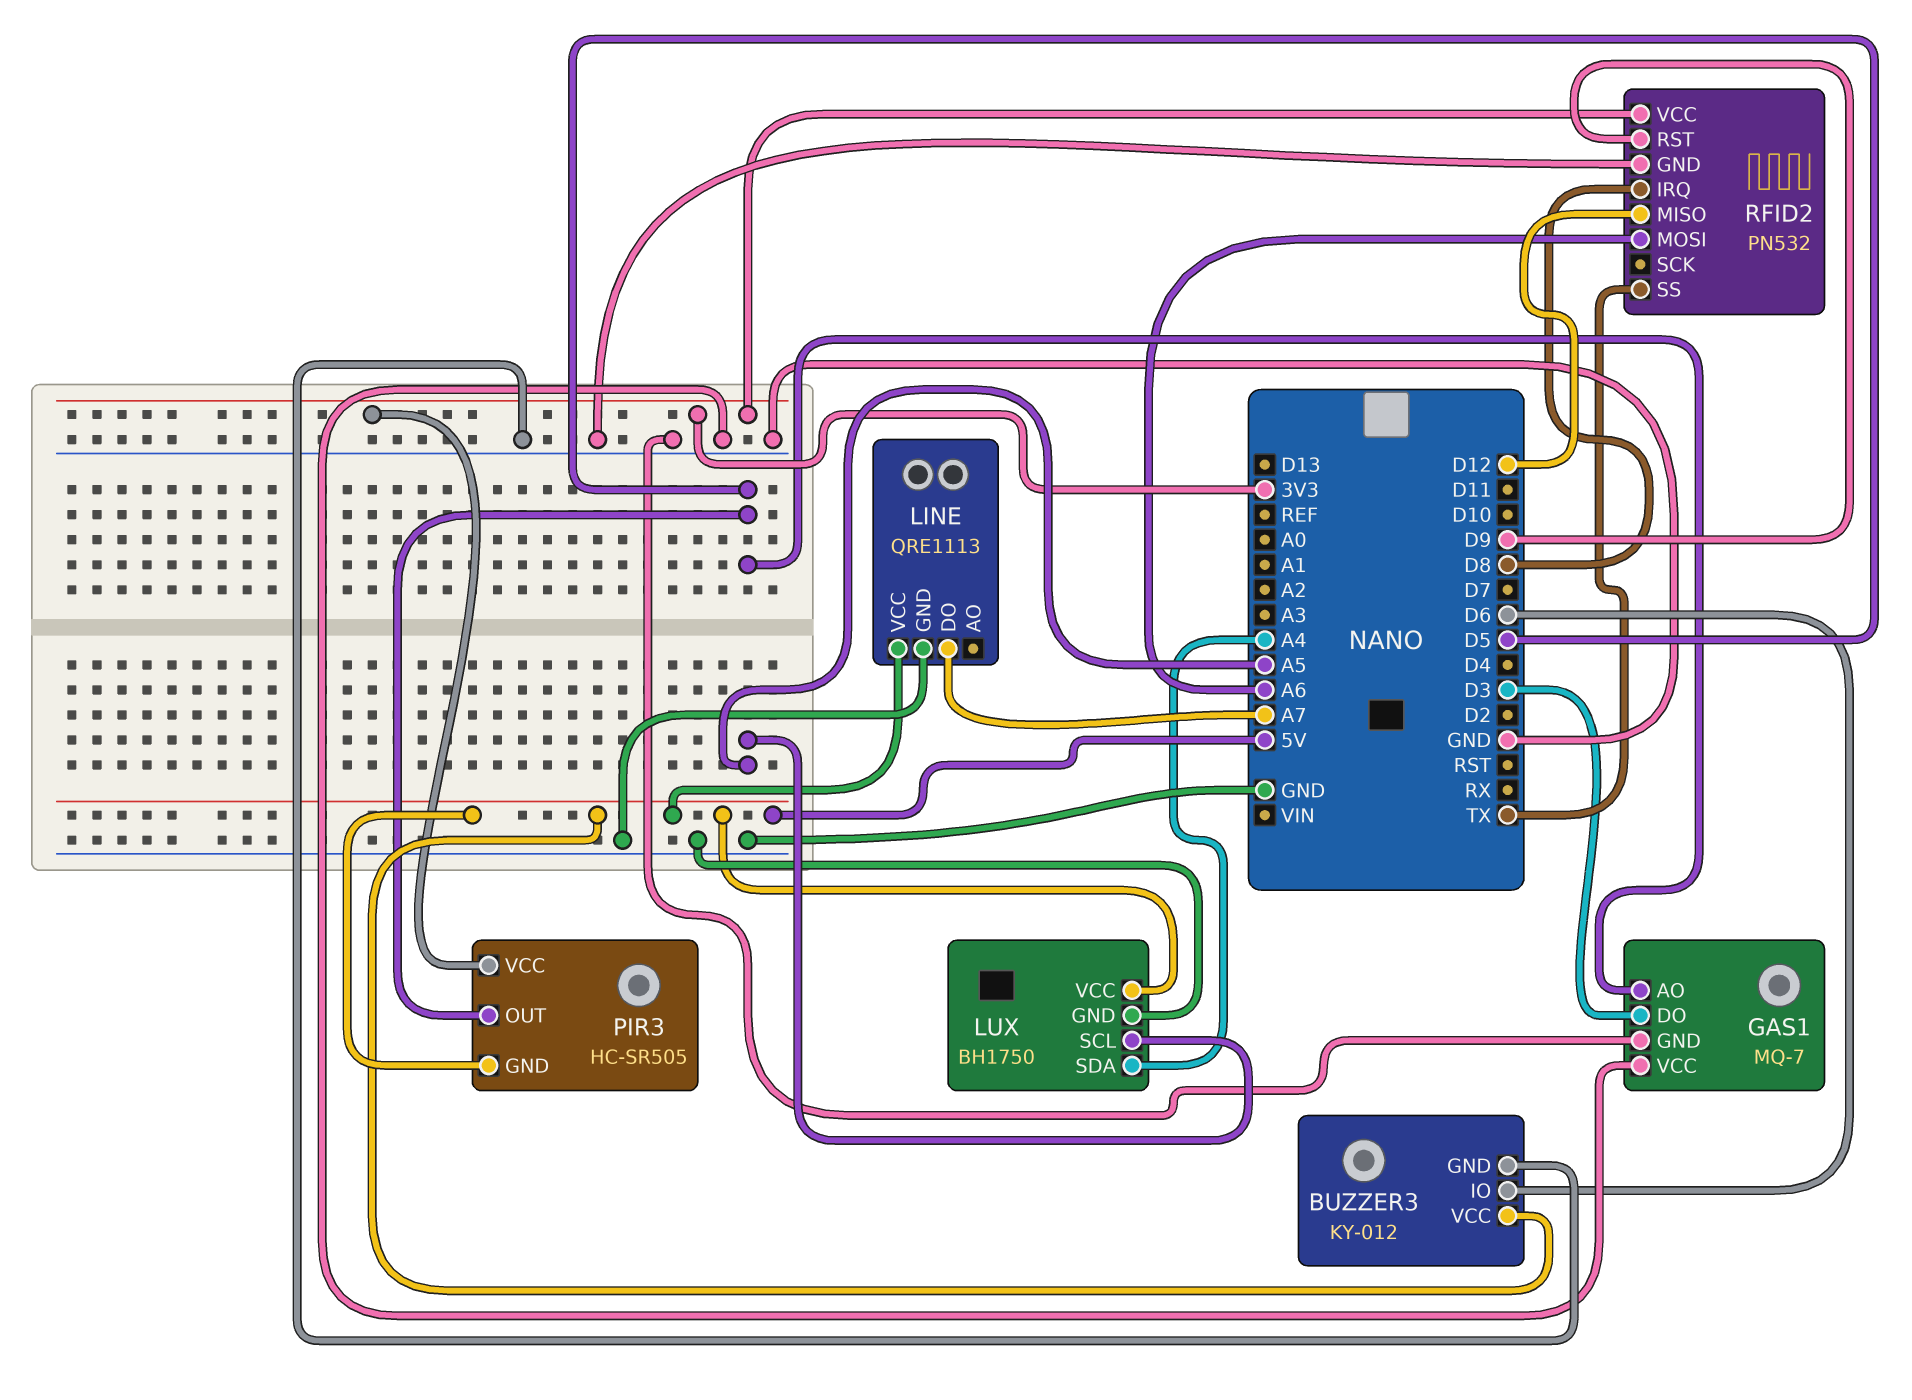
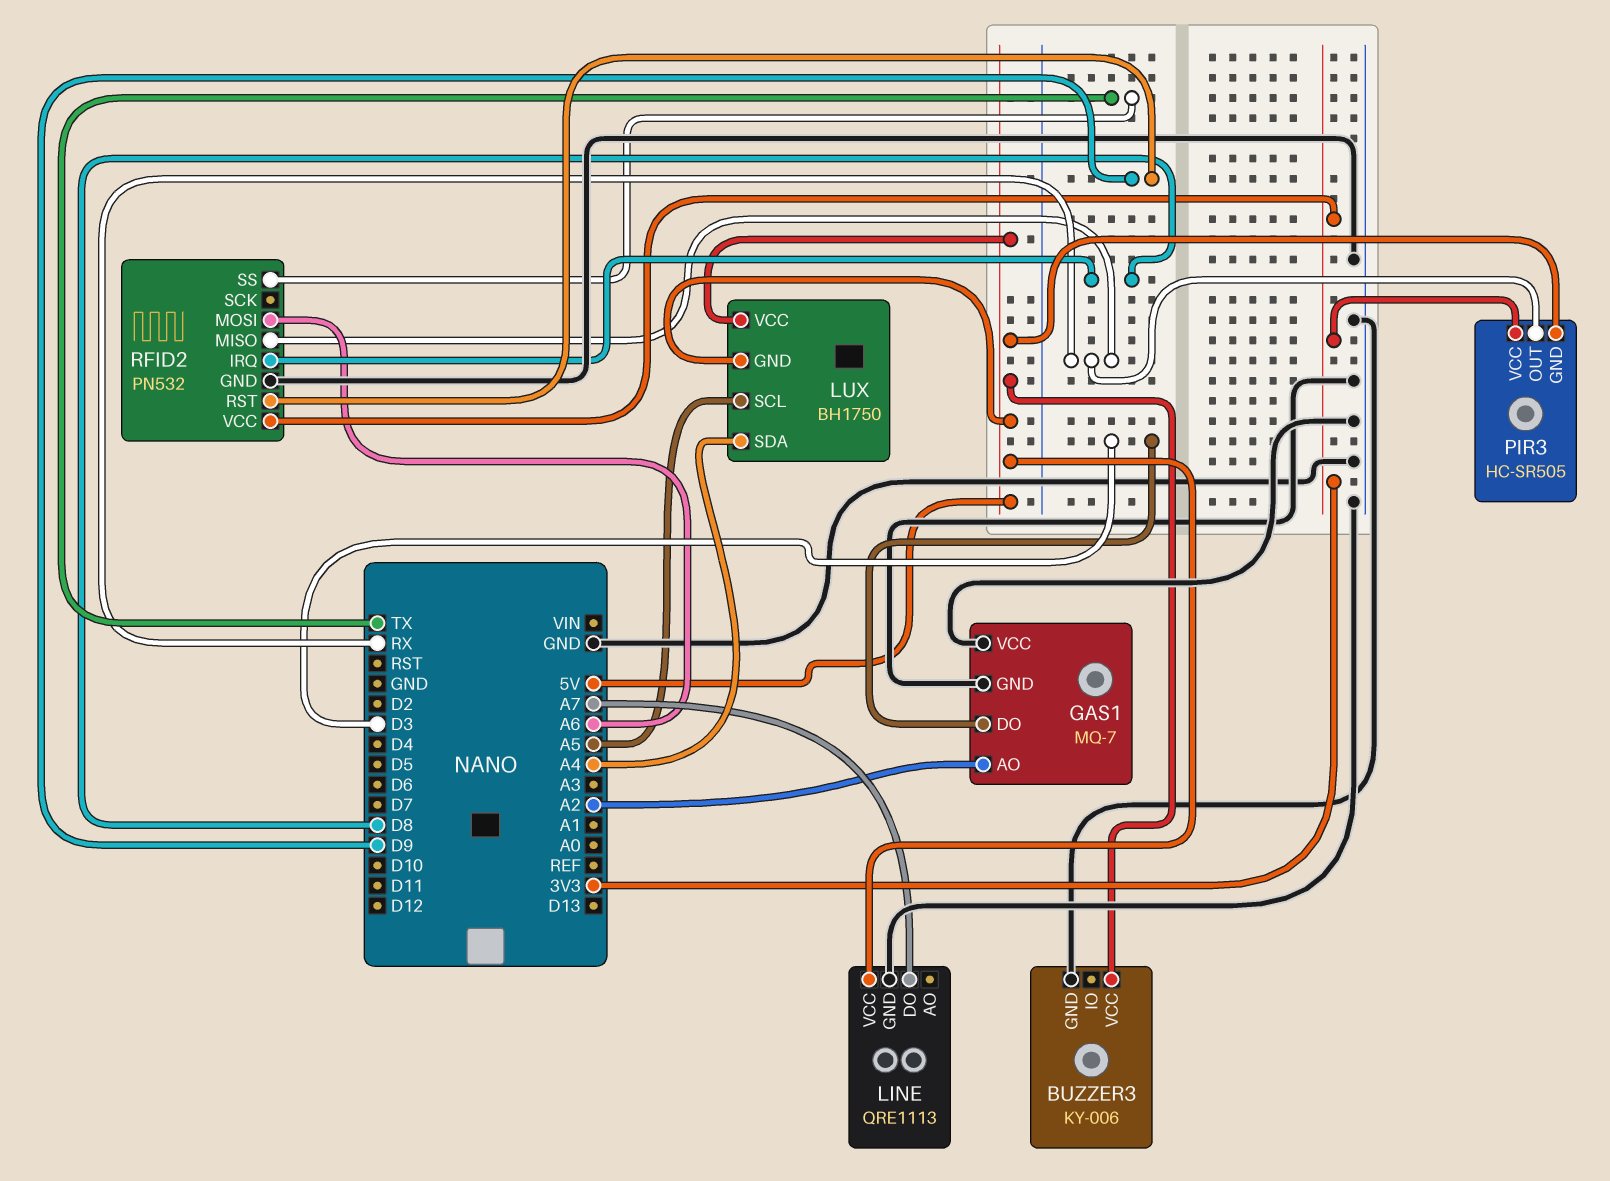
BUZZER3: KY-012 -> KY-006
BUZZER3 pin IO: D6 -> none
GAS1 pin AO: D5 -> A2
LUX pin GND: GND -> 5V
PIR3 pin OUT: D5 -> RX
RFID2 pin MISO: D12 -> RX

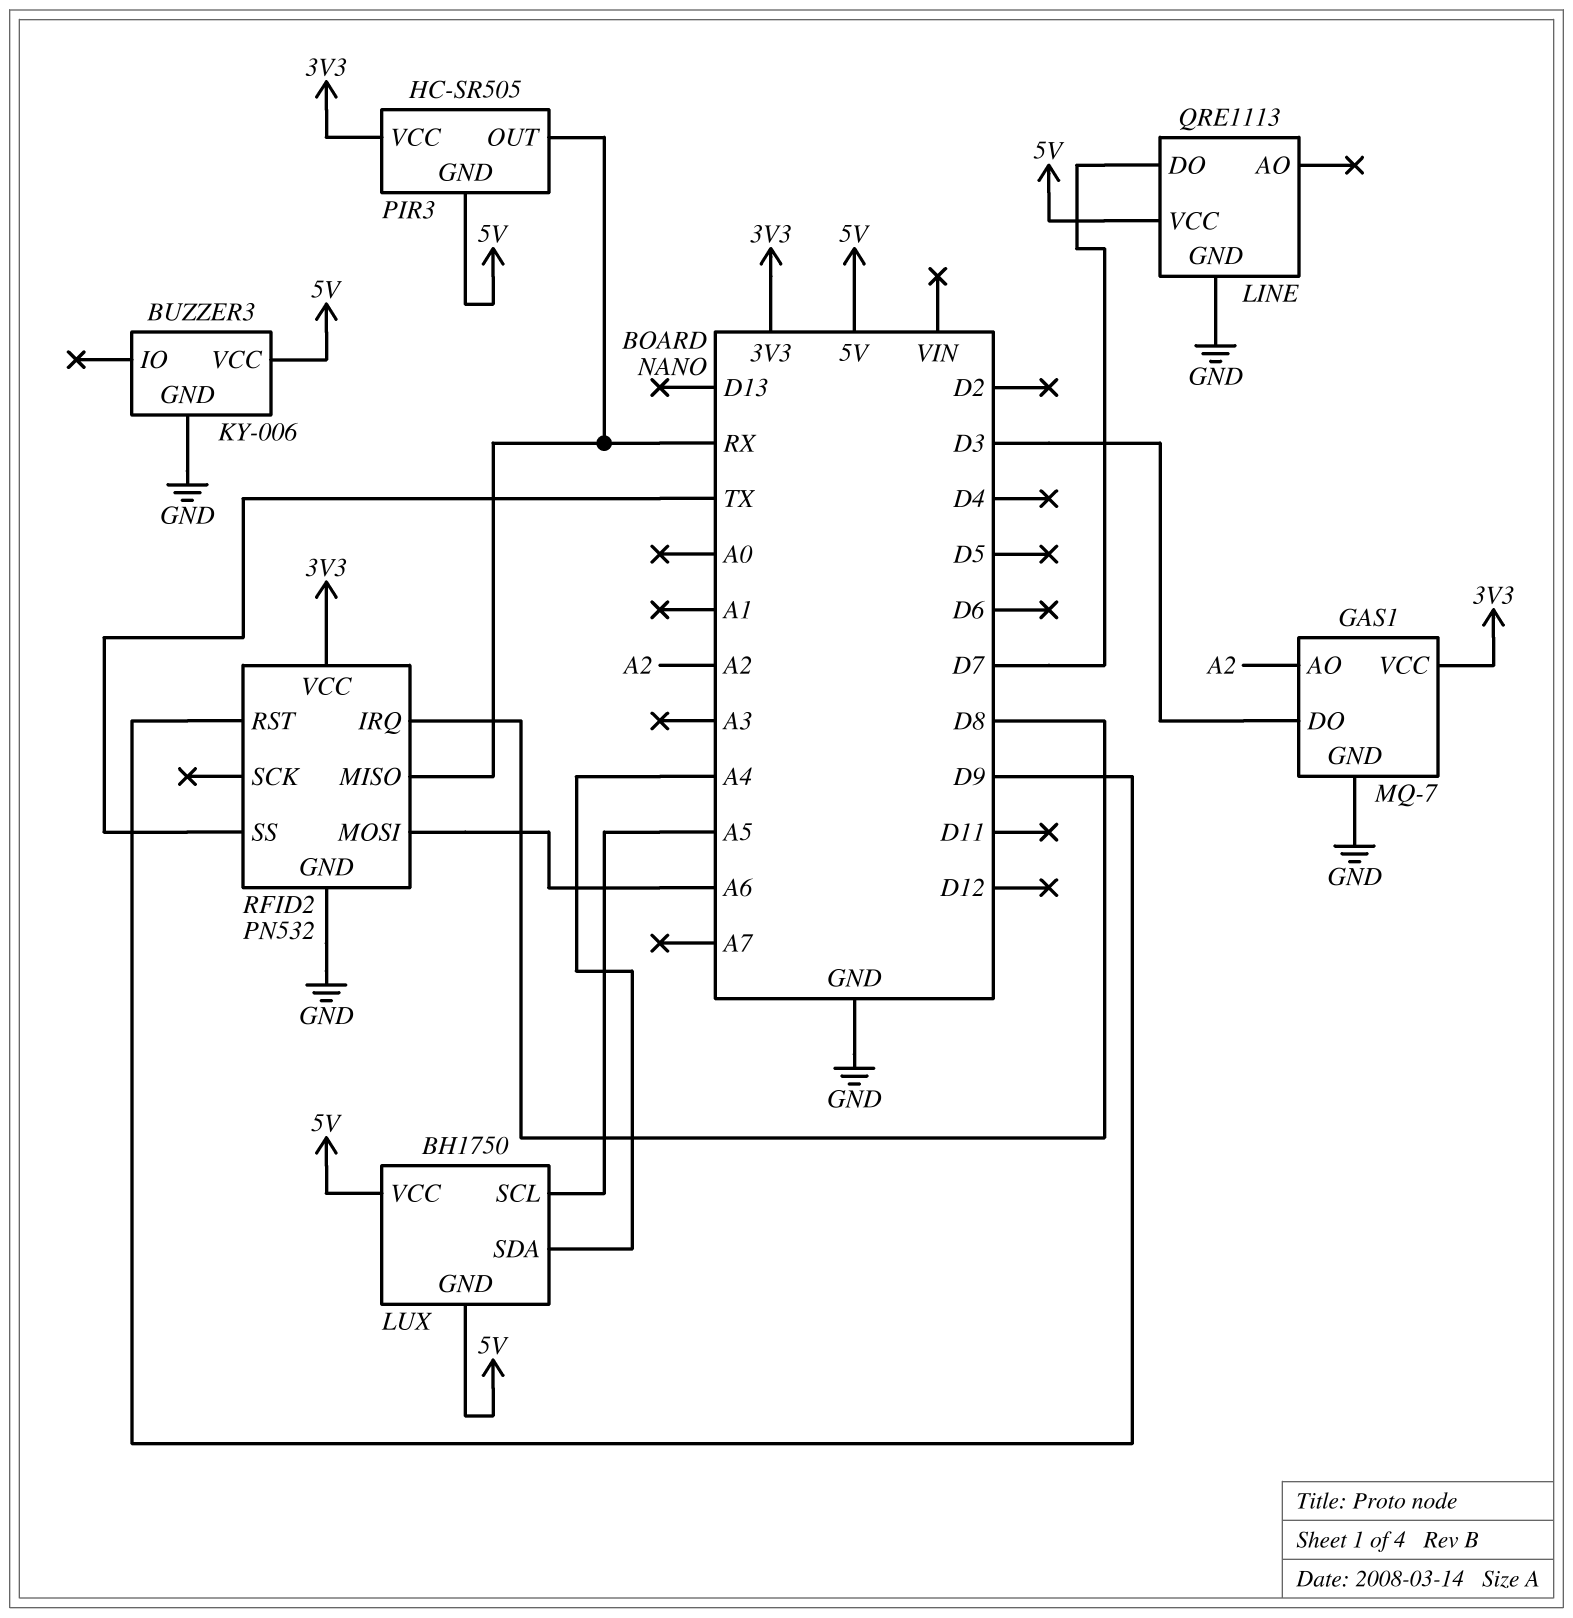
GAS1 pin VCC: GND -> 3V3
LINE pin DO: A7 -> D7

